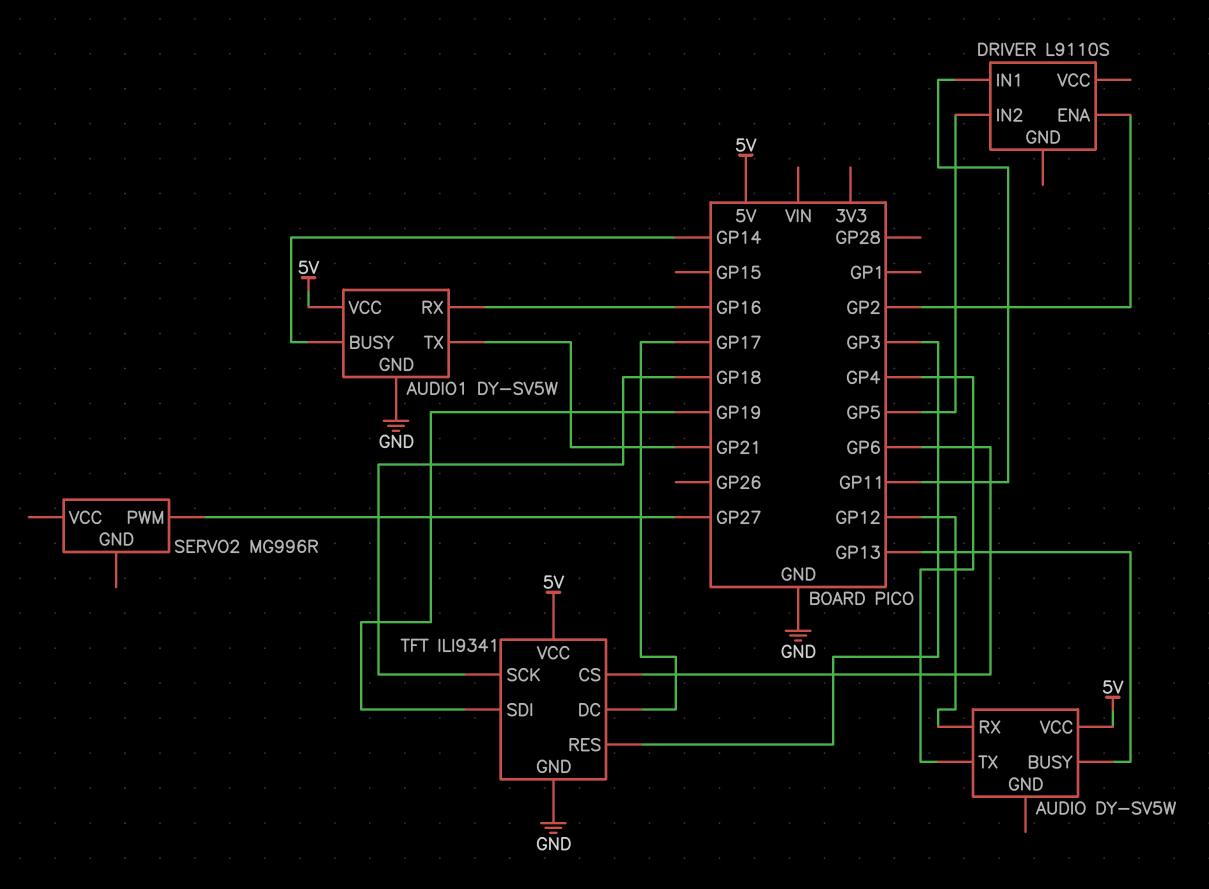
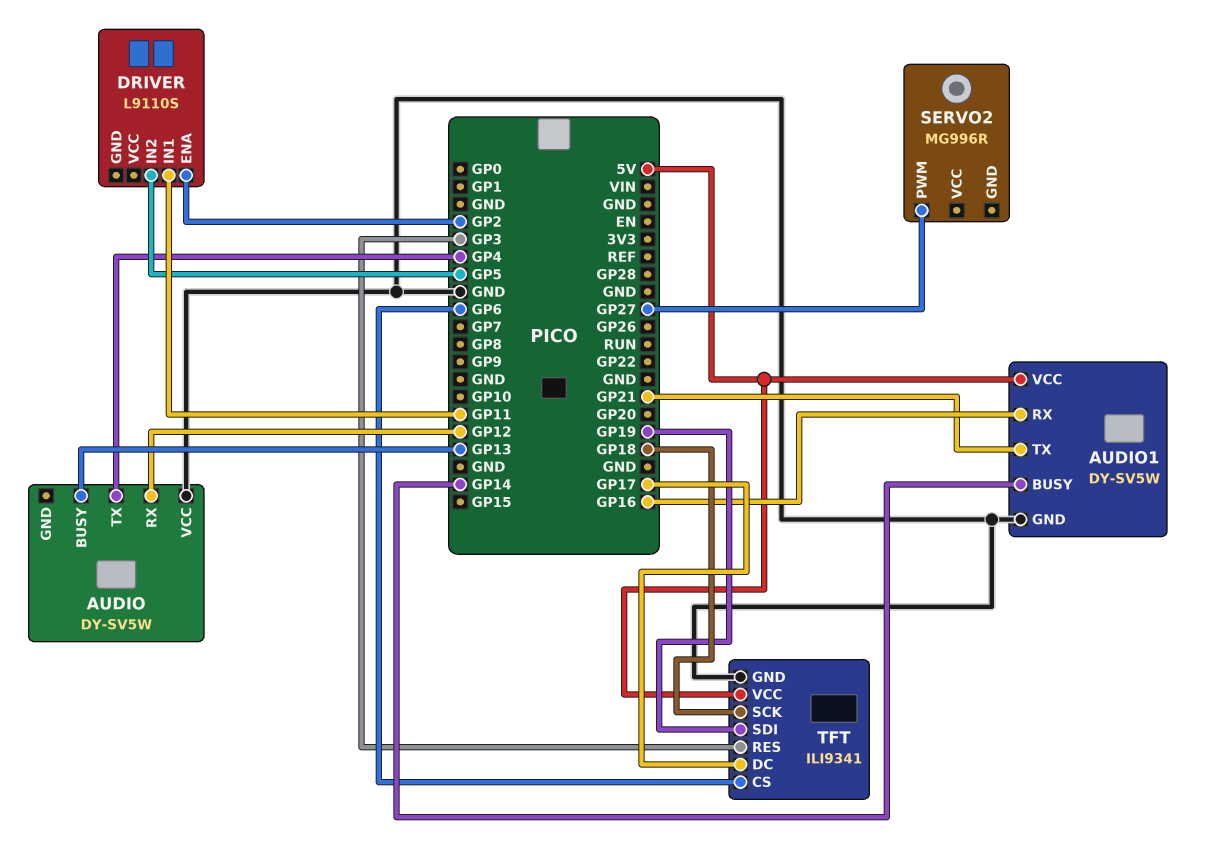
AUDIO pin VCC: 5V -> GND

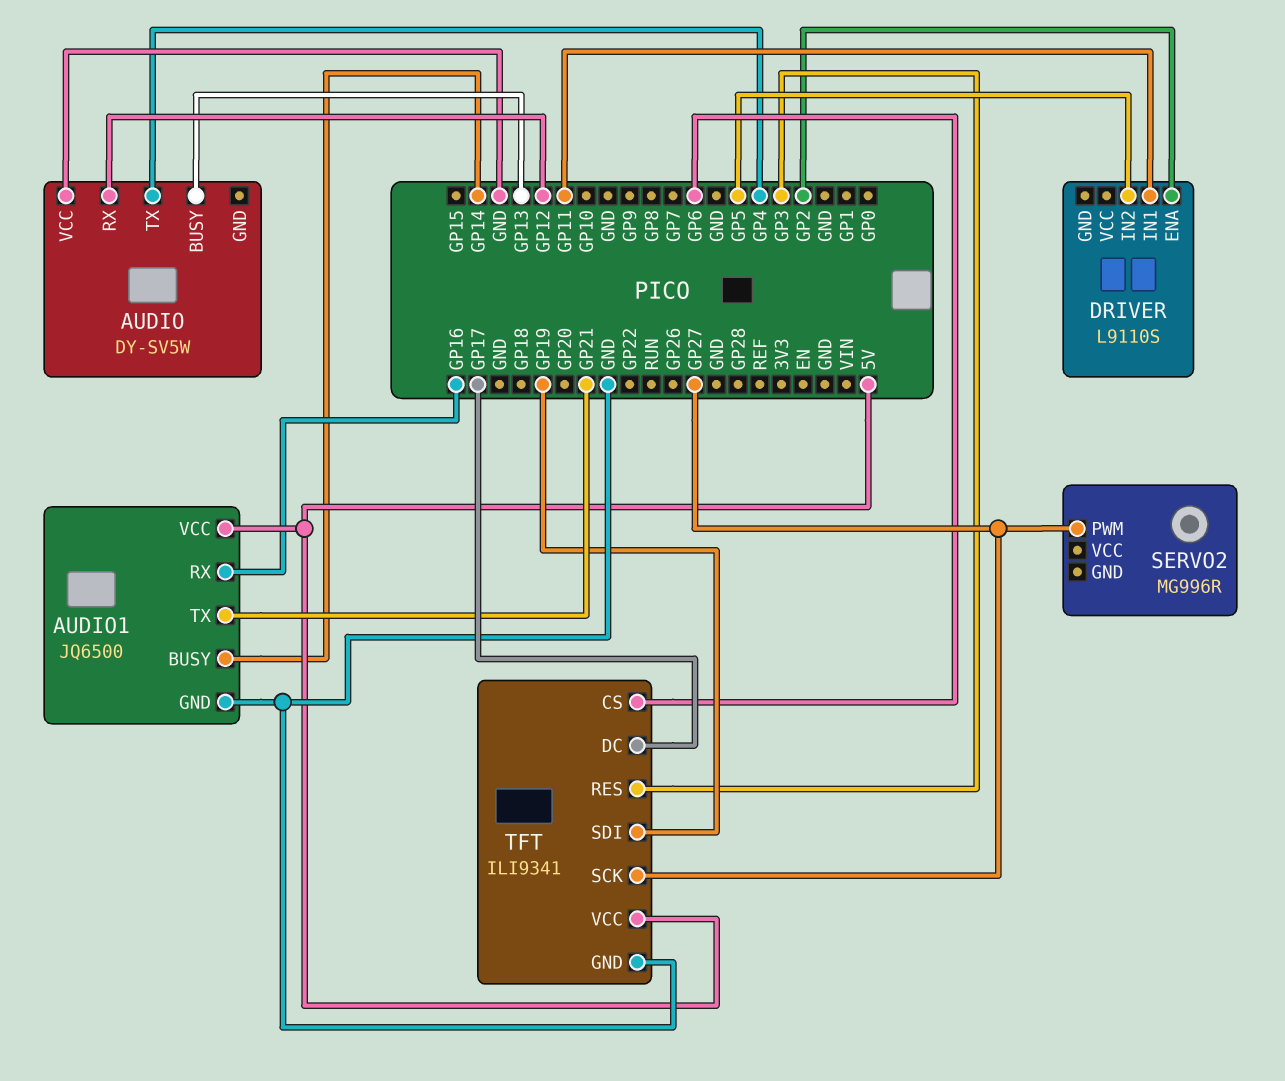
AUDIO1: DY-SV5W -> JQ6500
TFT pin SCK: GP18 -> GP27

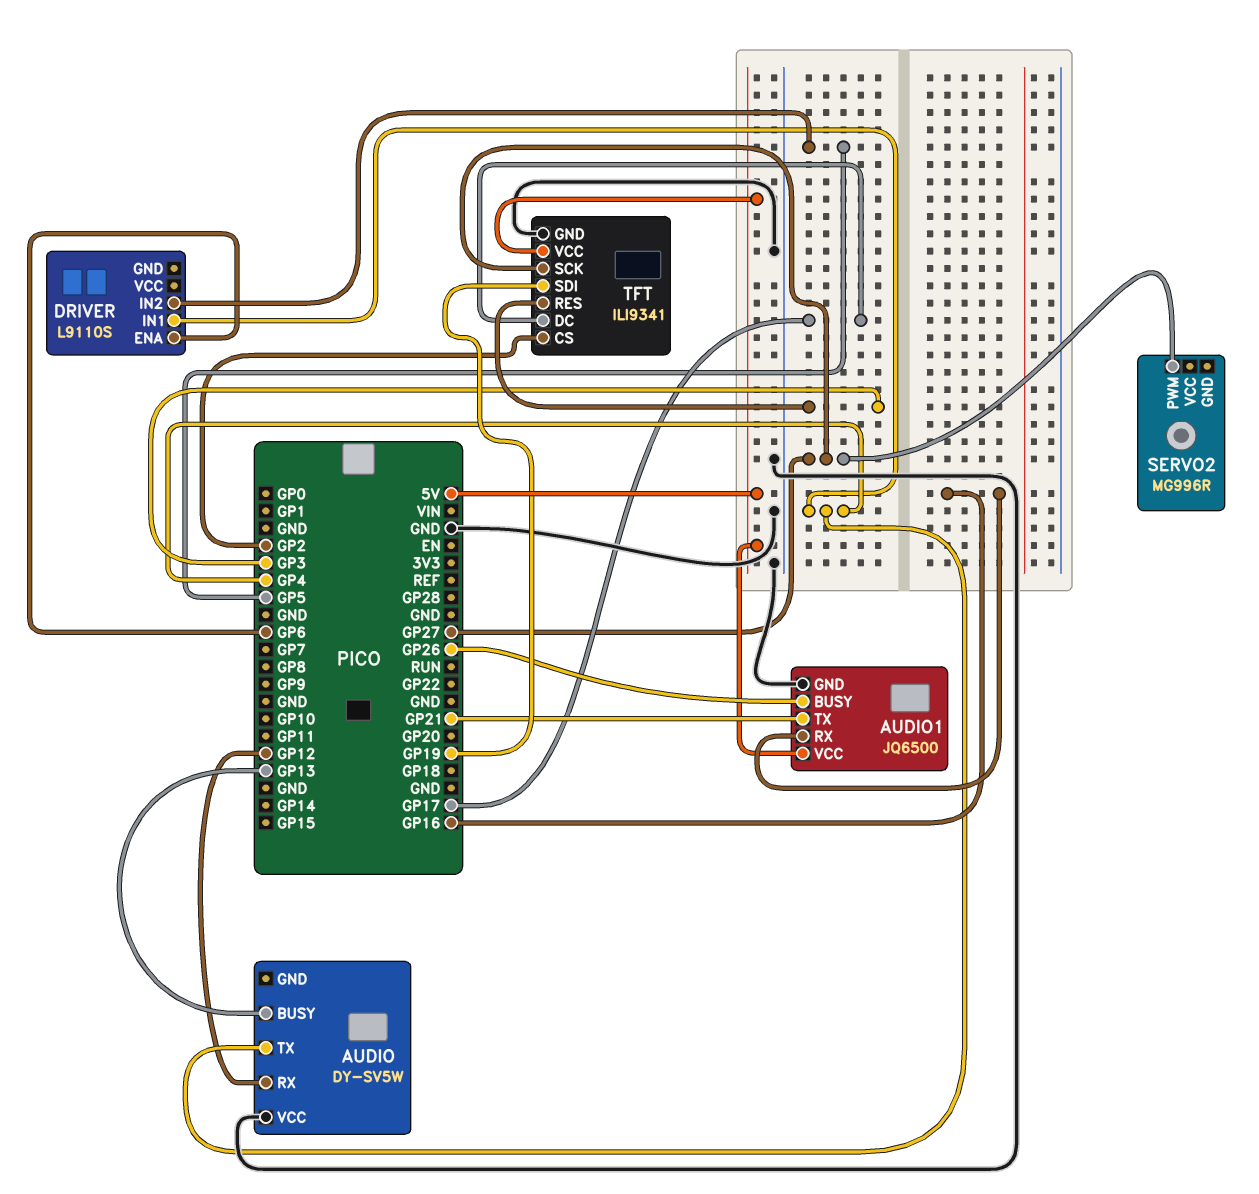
AUDIO1 pin BUSY: GP14 -> GP26
DRIVER pin ENA: GP2 -> GP6
DRIVER pin IN1: GP11 -> GP4
TFT pin CS: GP6 -> GP2

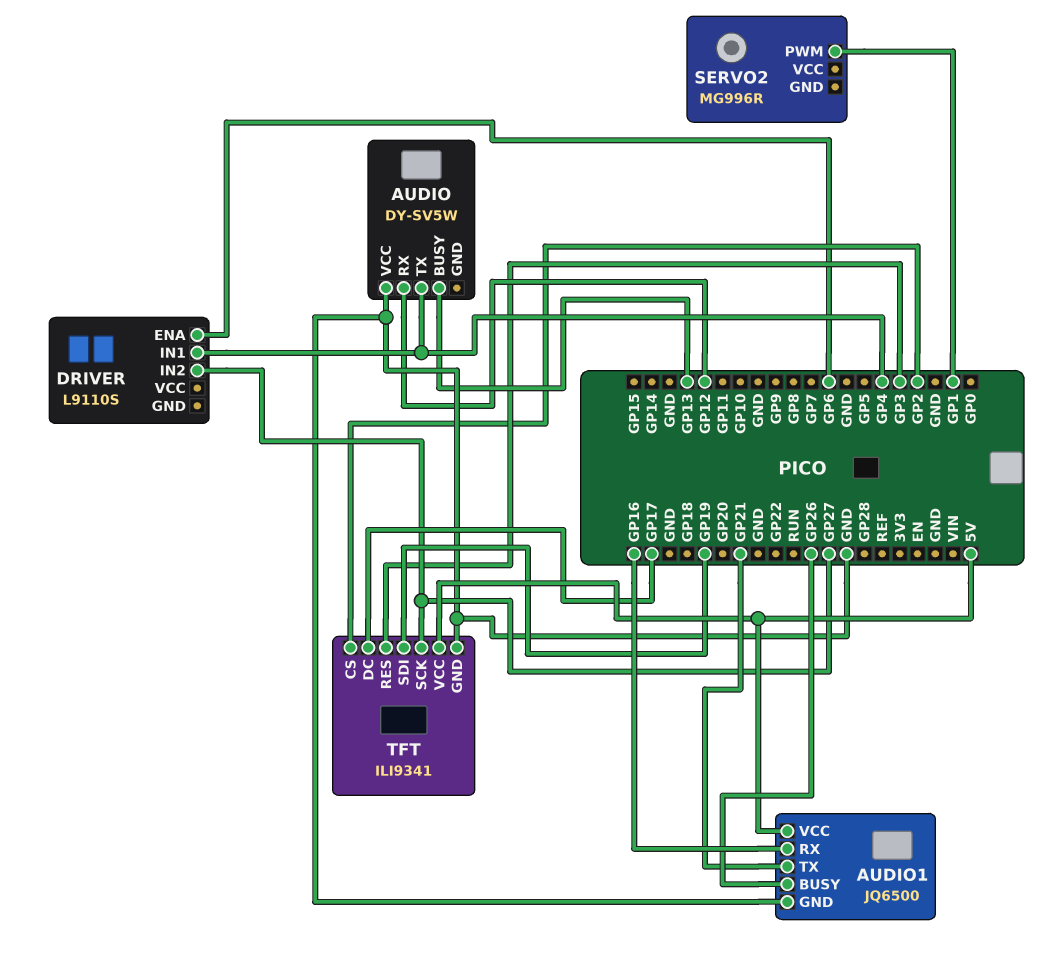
DRIVER pin IN2: GP5 -> GP27
SERVO2 pin PWM: GP27 -> GP1

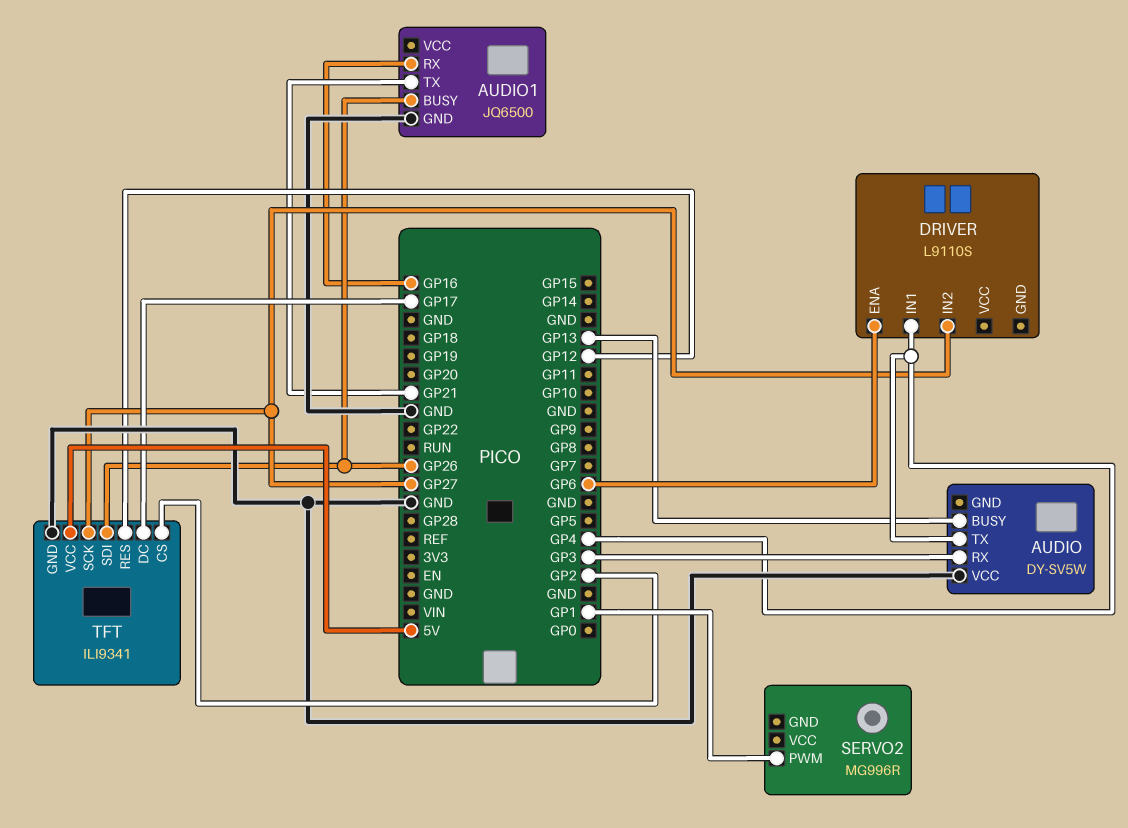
AUDIO pin RX: GP12 -> GP3
AUDIO1 pin VCC: 5V -> none
TFT pin RES: GP3 -> GP12
TFT pin SDI: GP19 -> GP26

